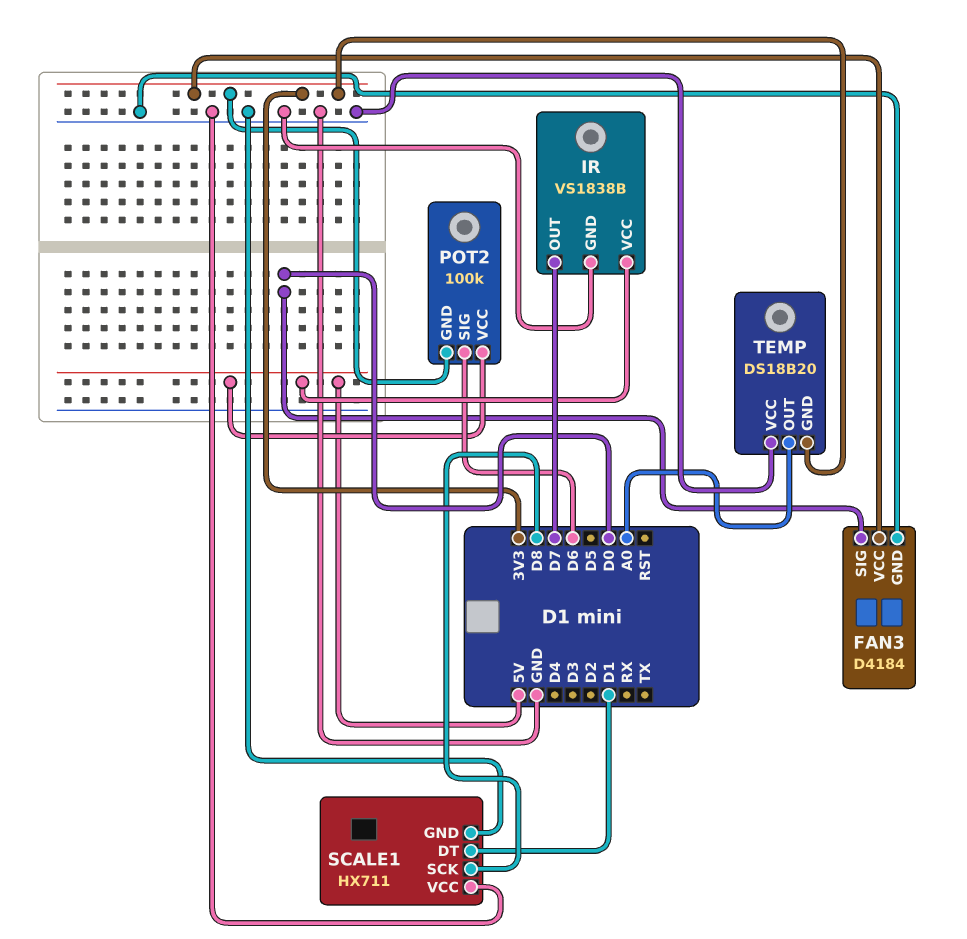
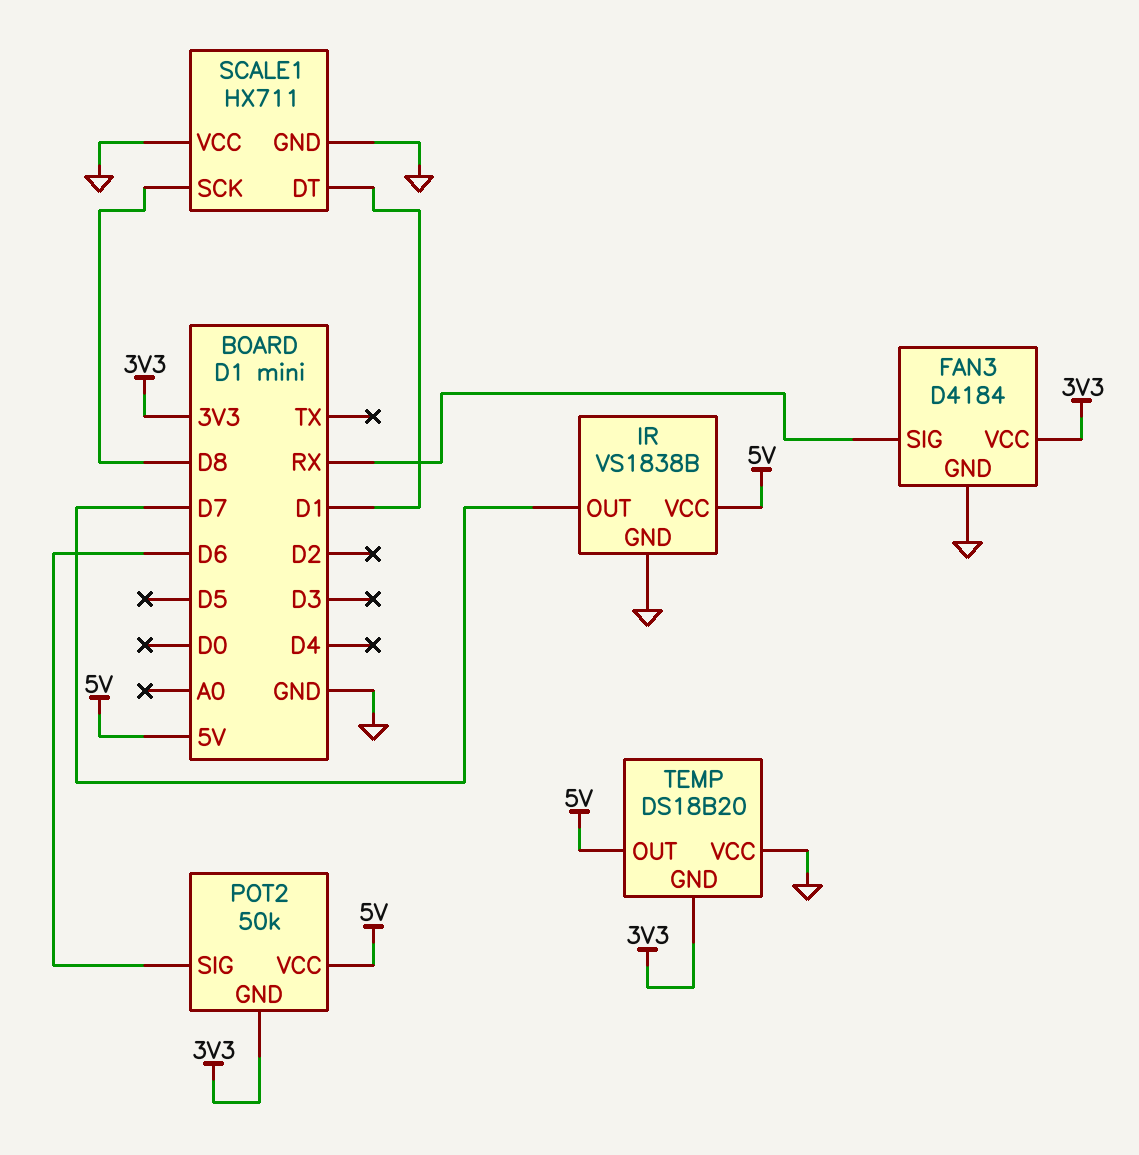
FAN3 pin SIG: D0 -> RX
POT2: 100k -> 50k
TEMP pin OUT: A0 -> 5V

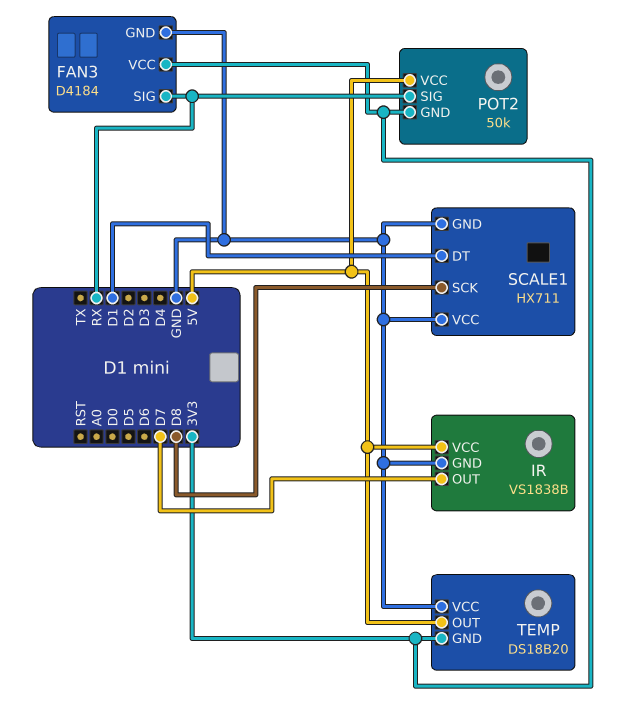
POT2 pin SIG: D6 -> RX

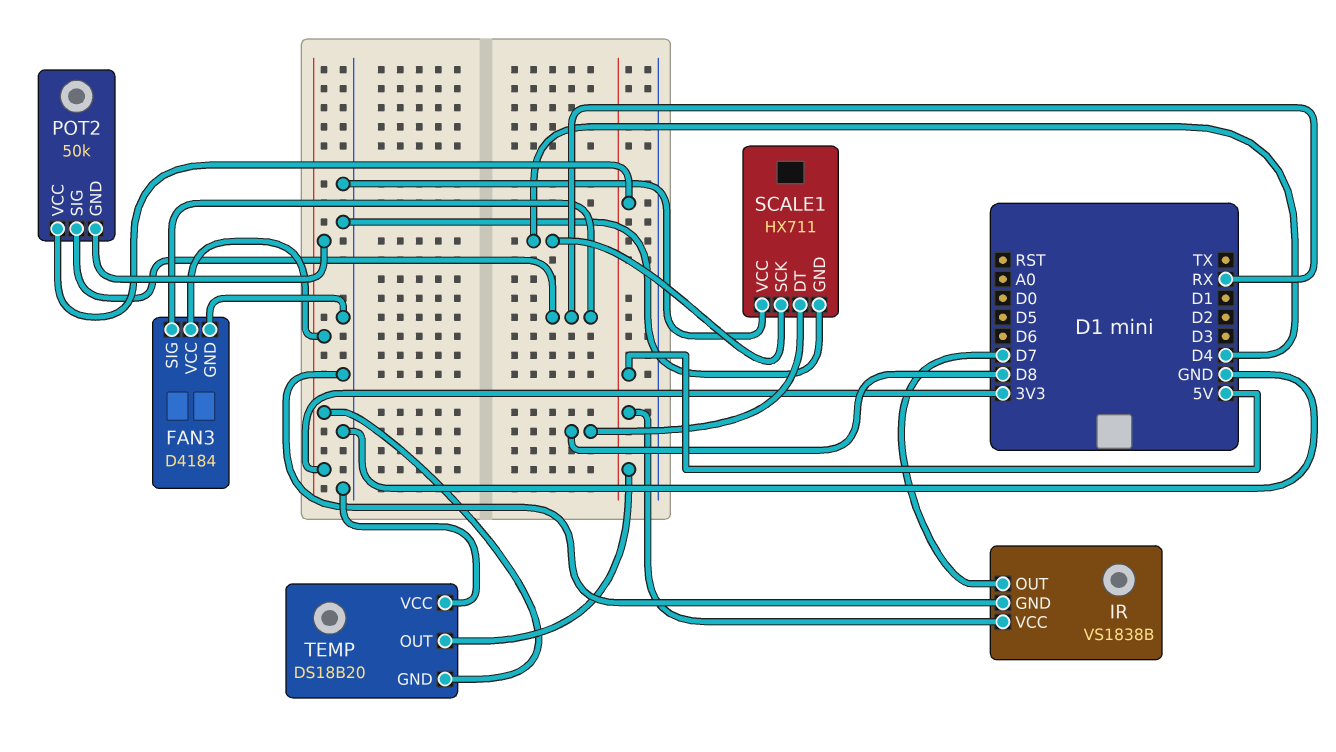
SCALE1 pin DT: D1 -> D8
SCALE1 pin SCK: D8 -> D4

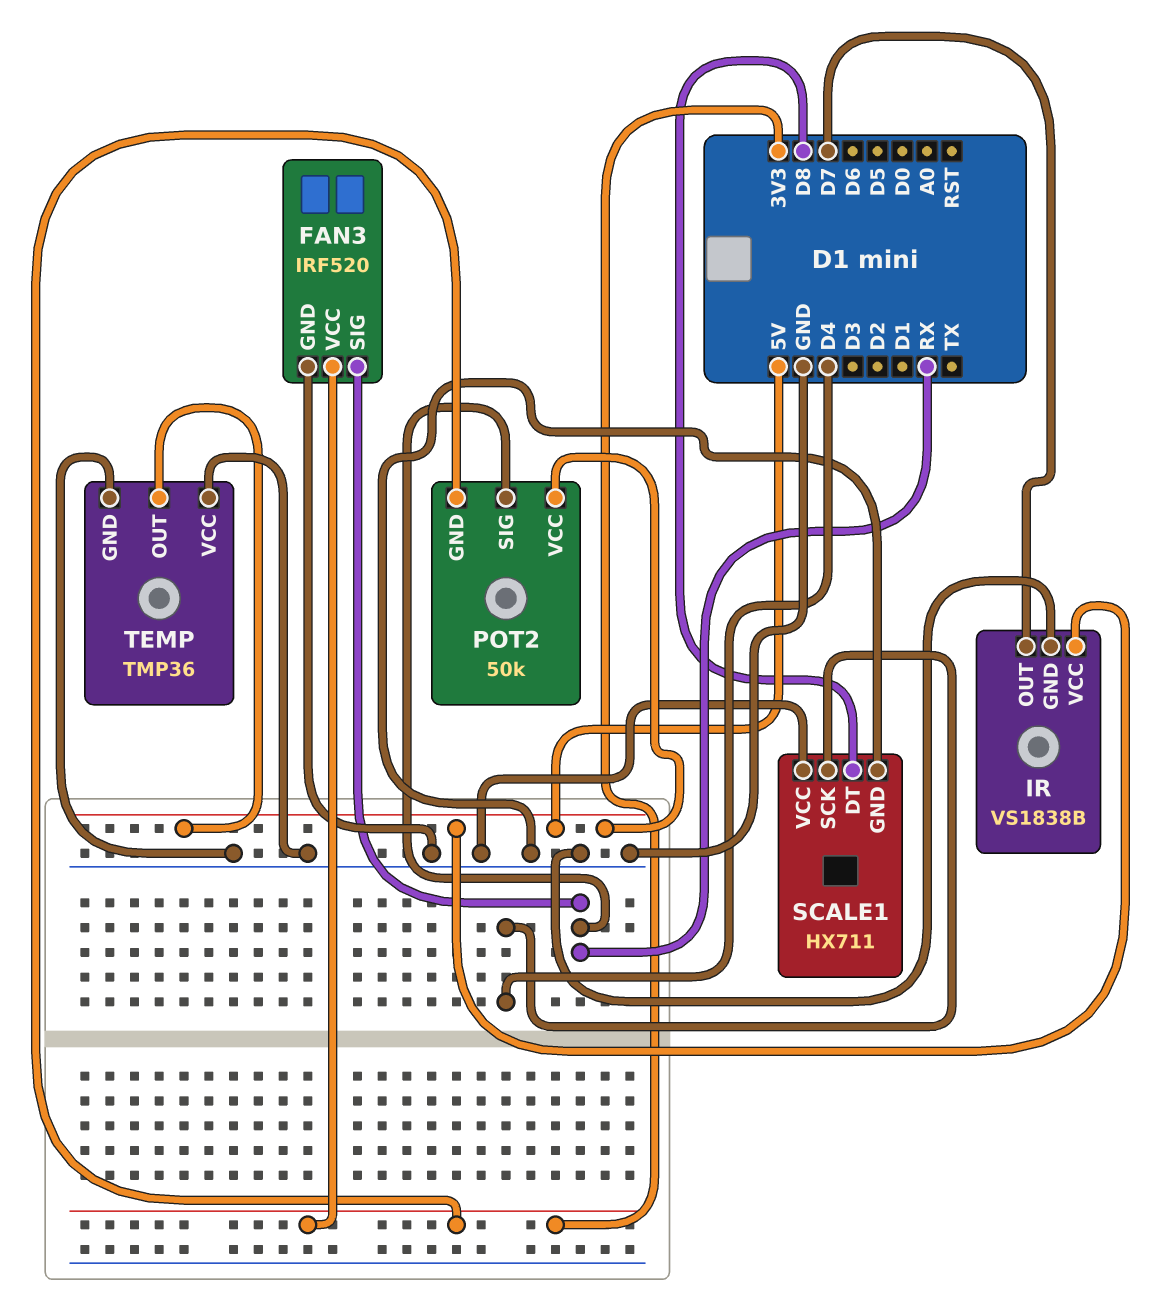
FAN3: D4184 -> IRF520
TEMP: DS18B20 -> TMP36
TEMP pin GND: 3V3 -> GND

